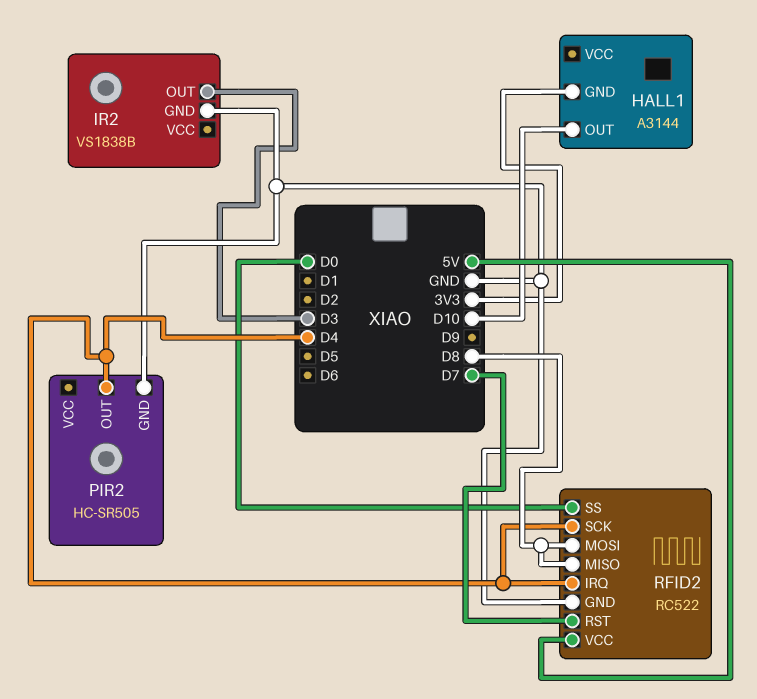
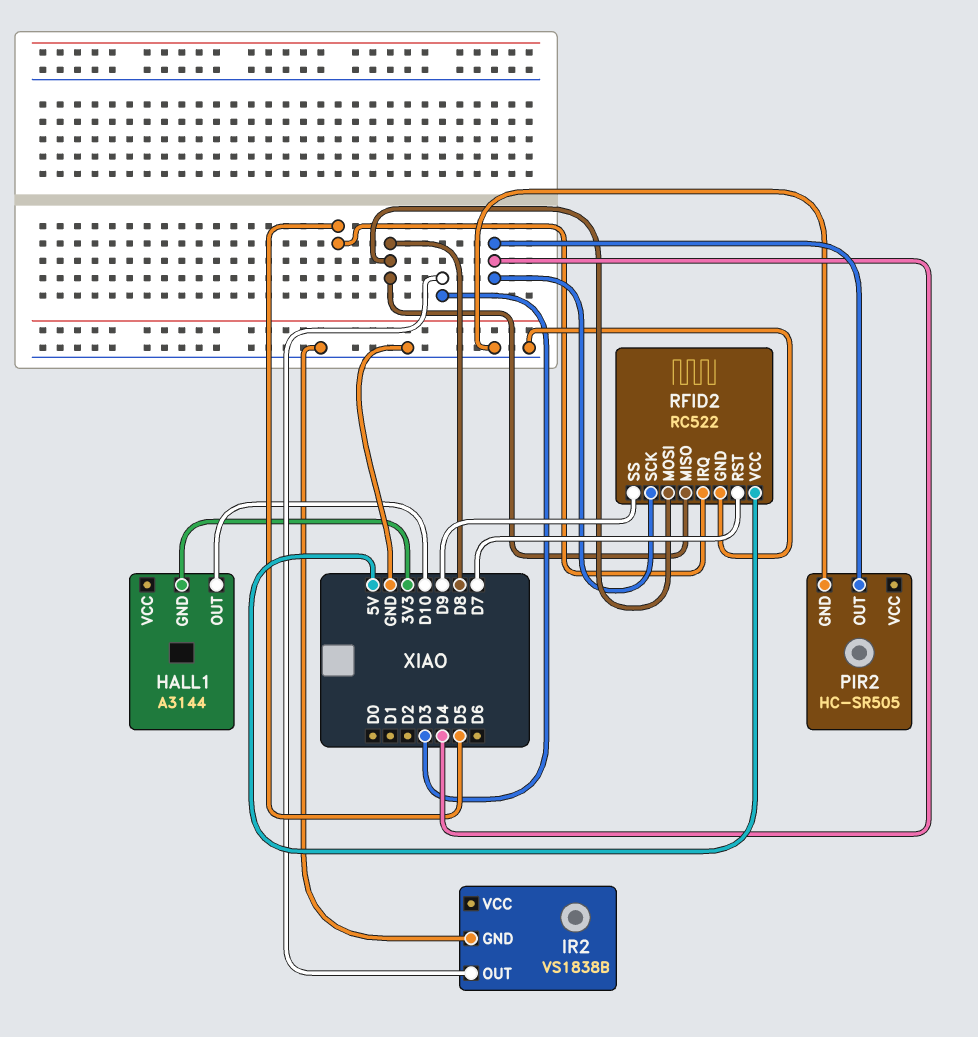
RFID2 pin IRQ: D4 -> D5
RFID2 pin SS: D0 -> D9

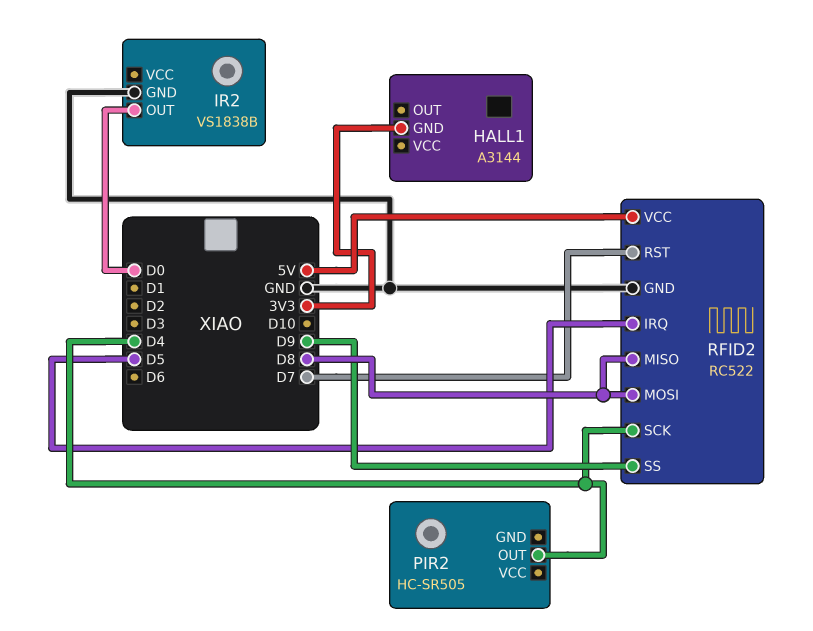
HALL1 pin OUT: D10 -> none
IR2 pin OUT: D3 -> D0
PIR2 pin GND: GND -> none

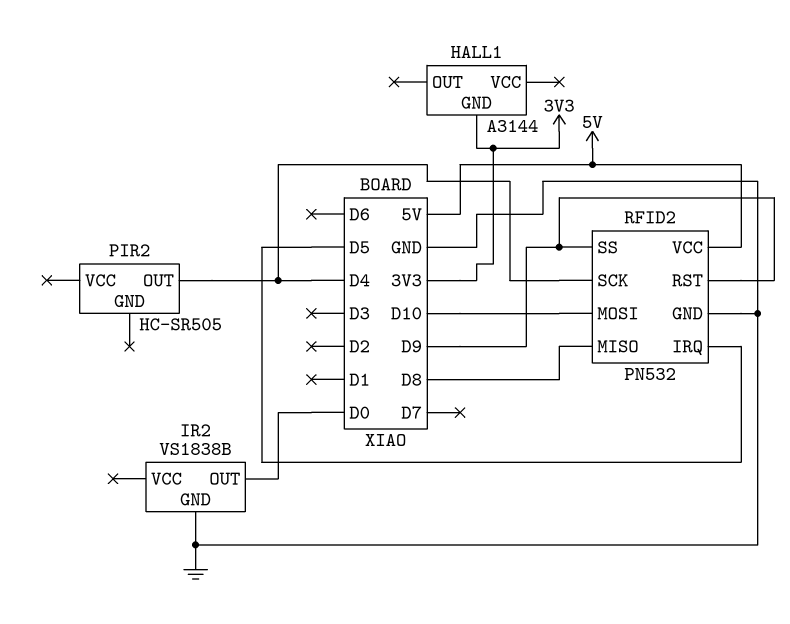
RFID2: RC522 -> PN532
RFID2 pin MOSI: D8 -> D10
RFID2 pin RST: D7 -> D9

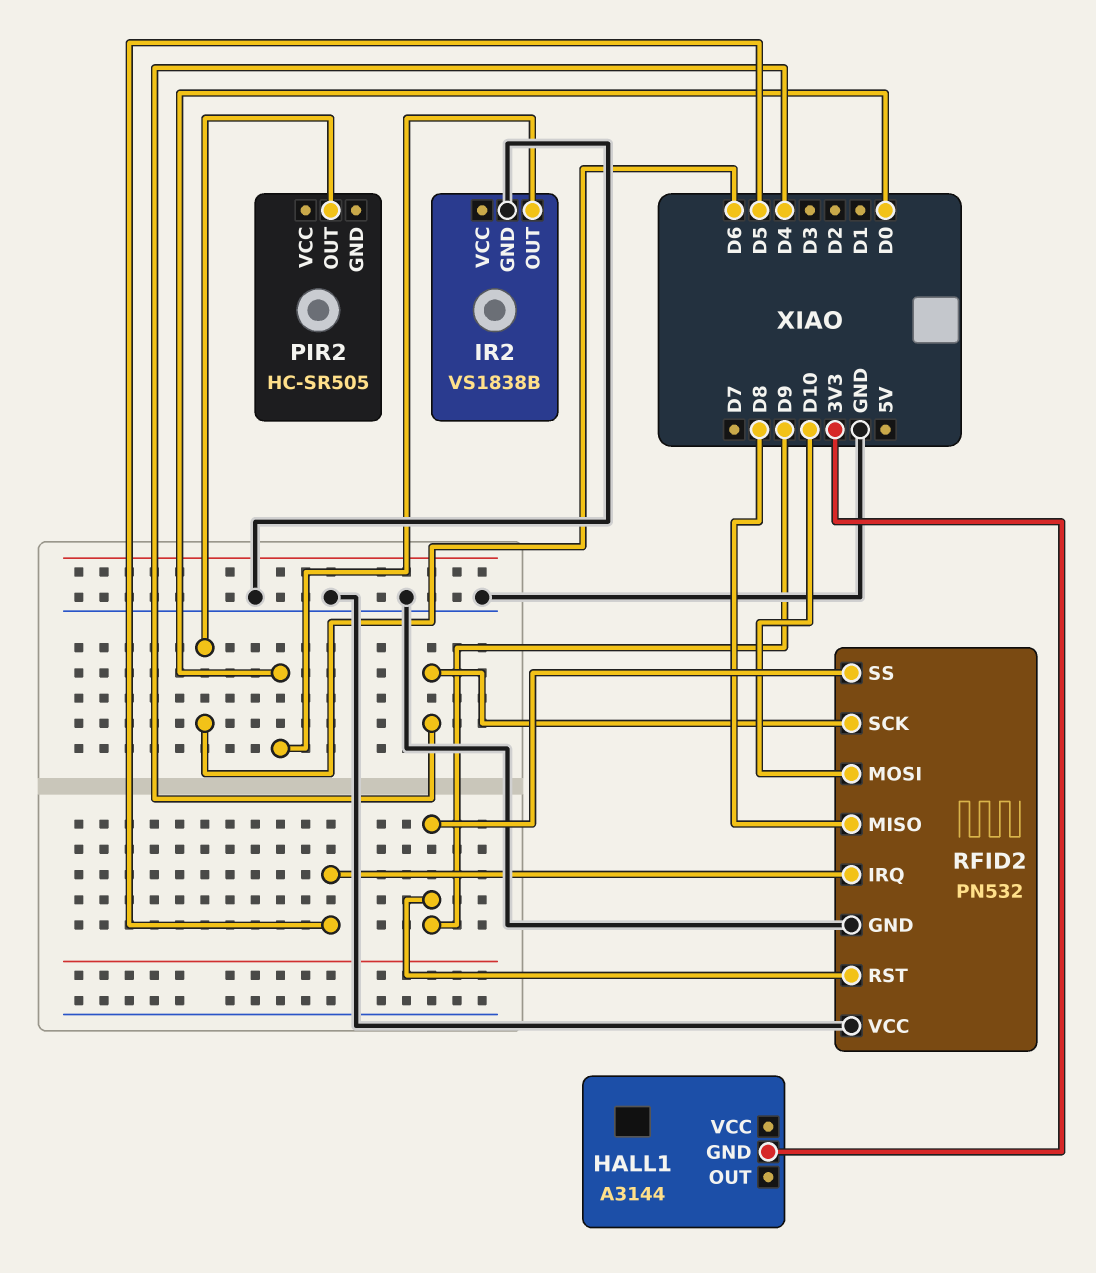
PIR2 pin OUT: D4 -> D6
RFID2 pin VCC: 5V -> GND

